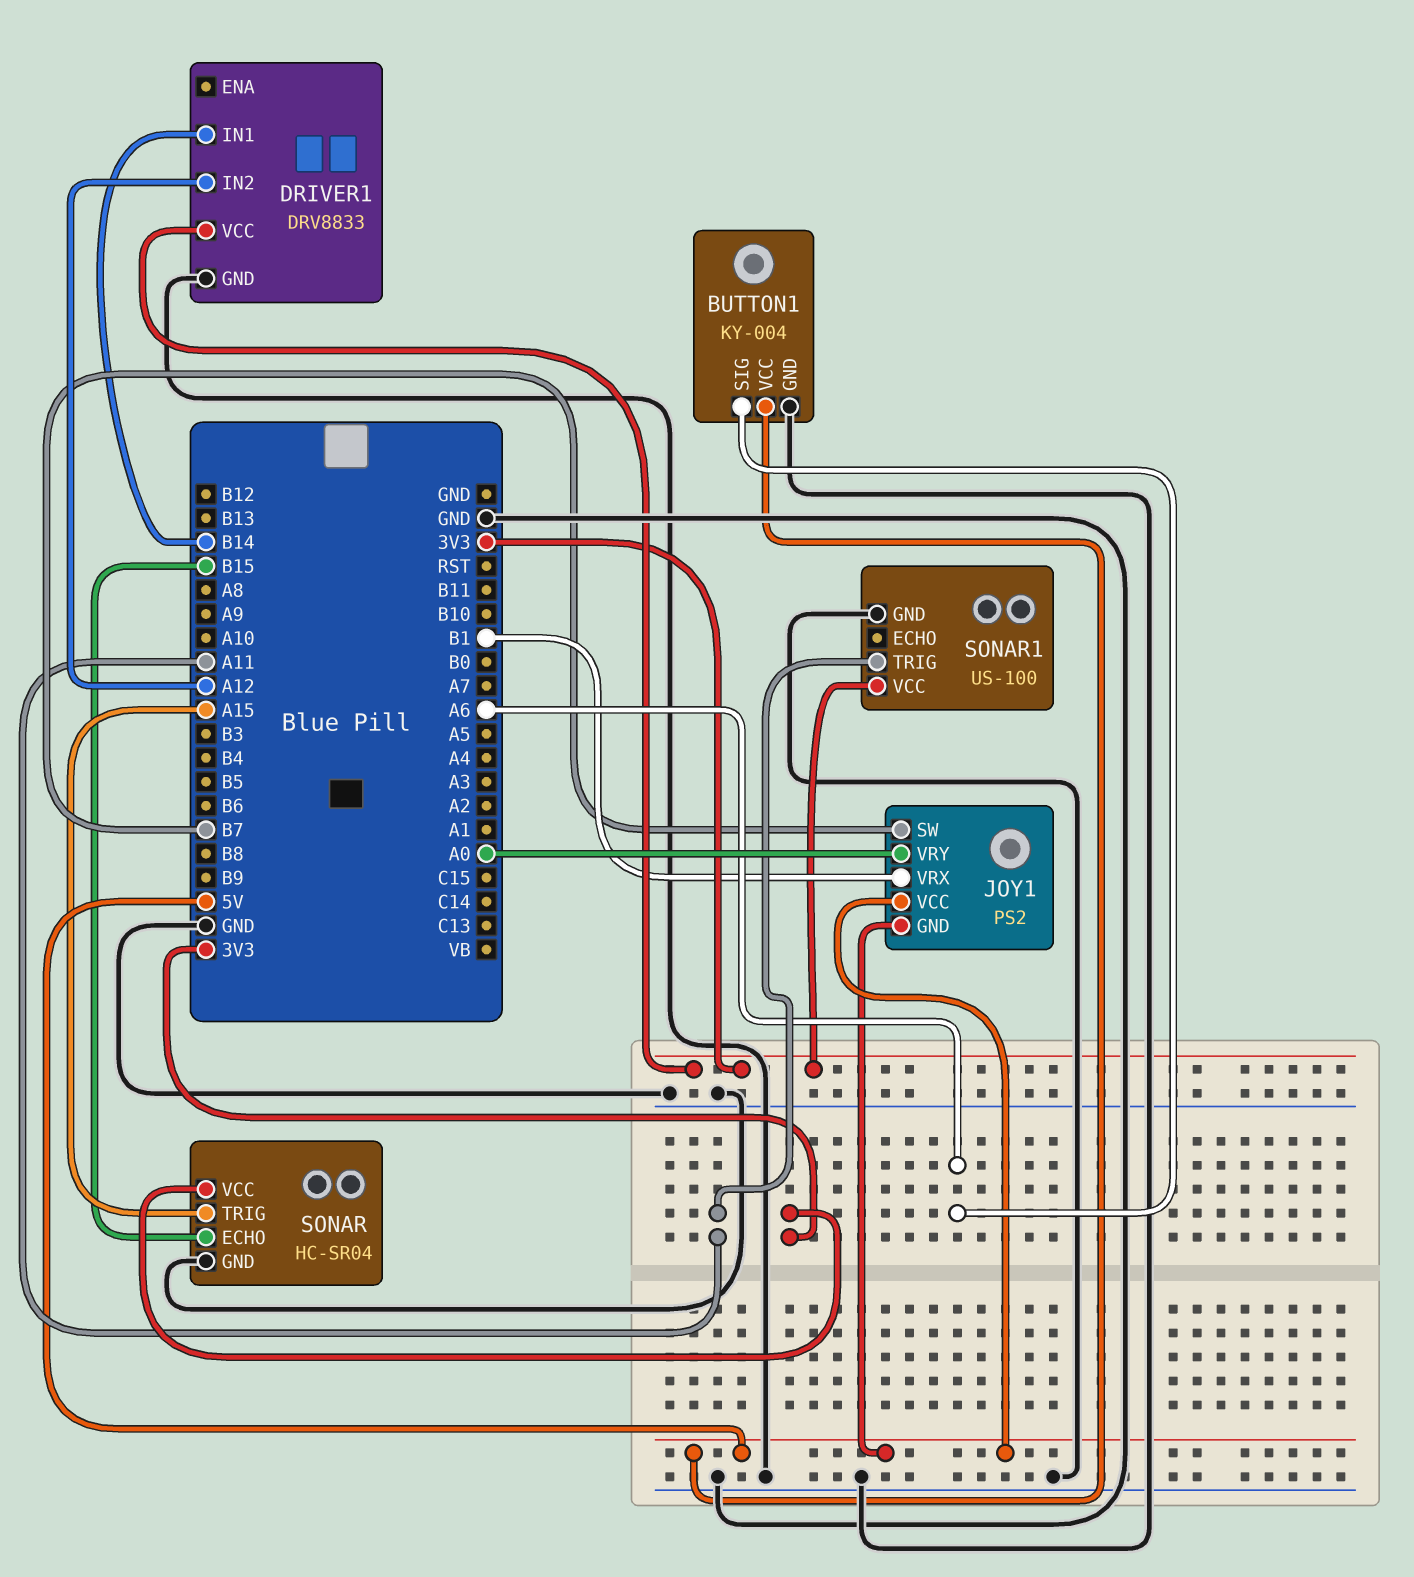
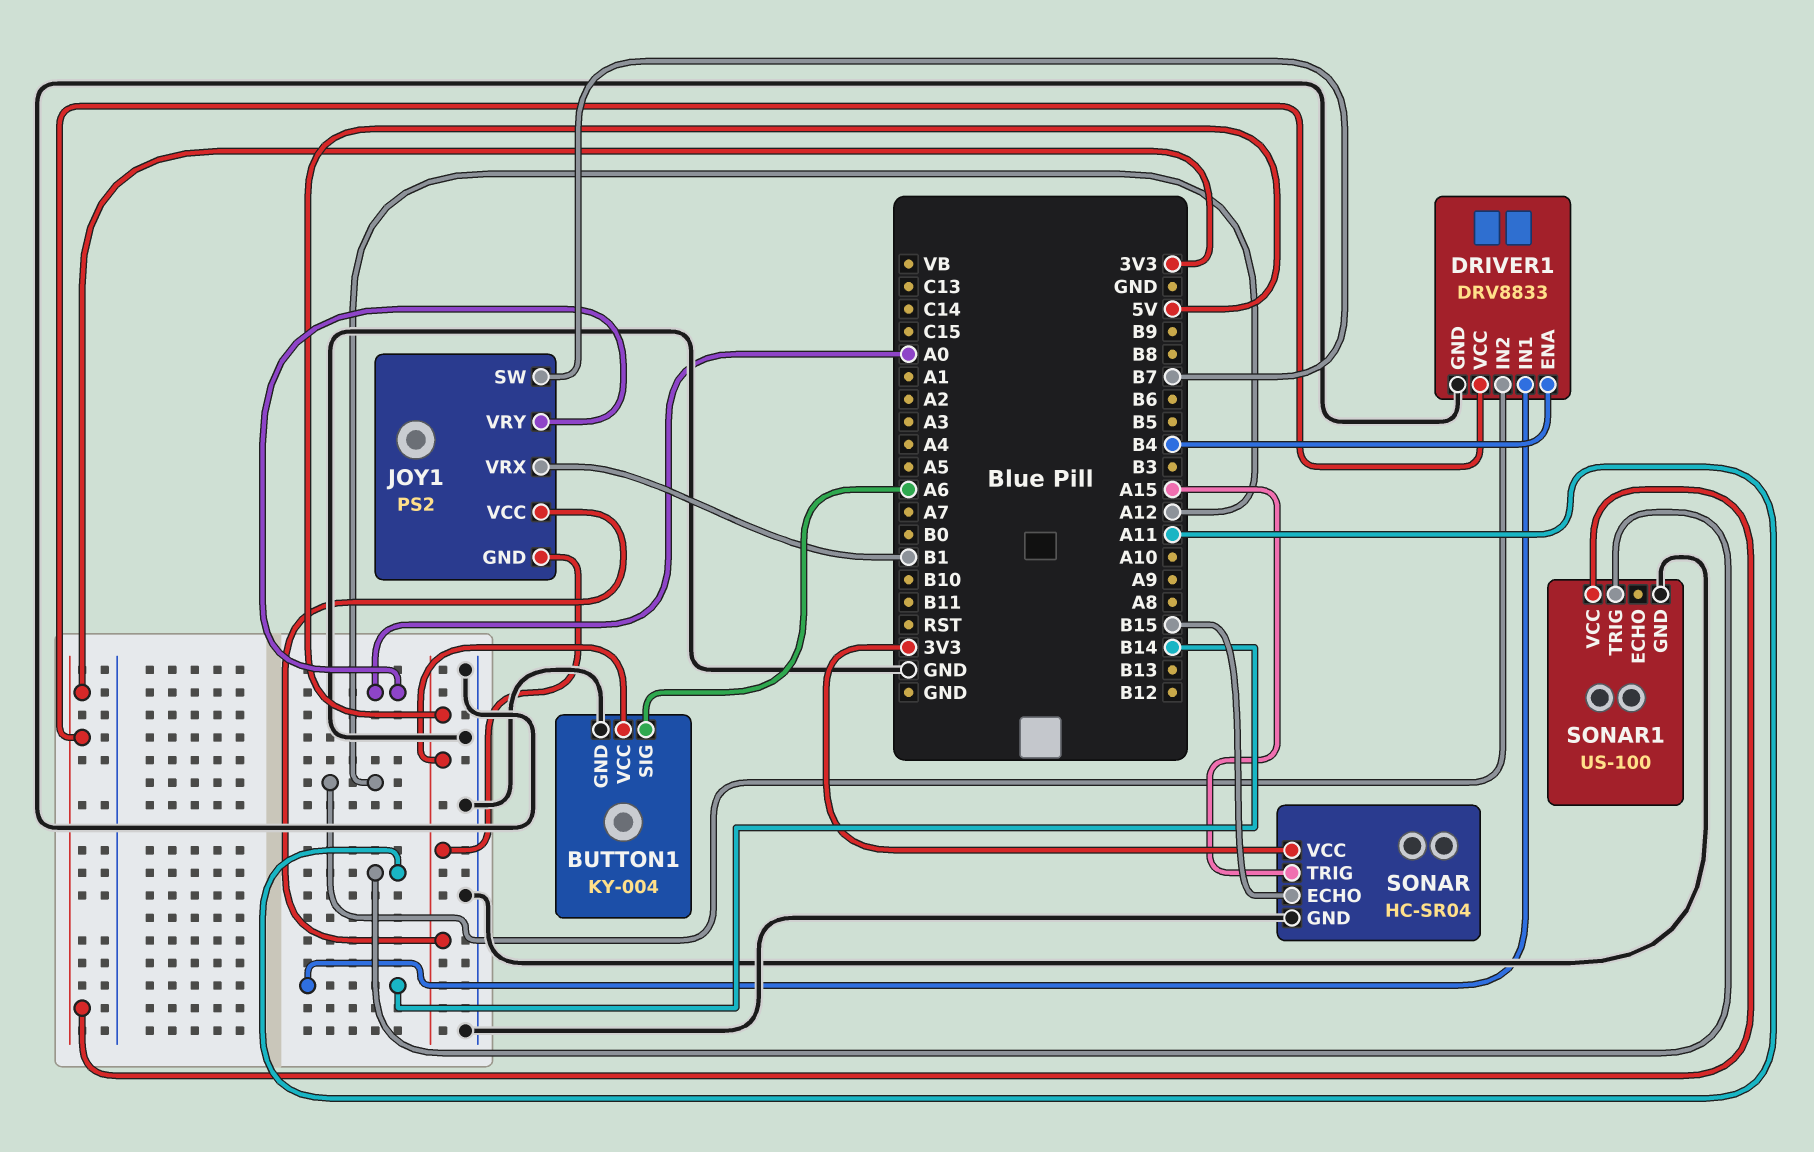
DRIVER1 pin ENA: none -> B4

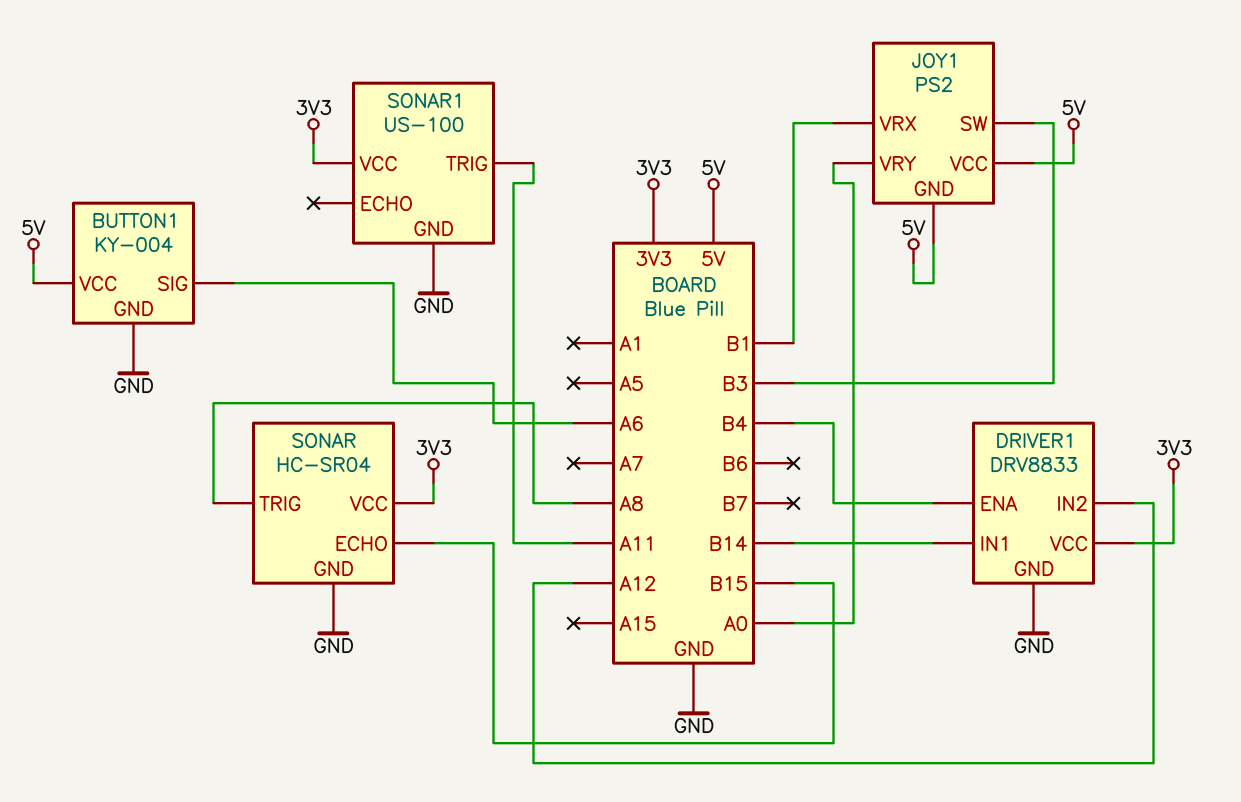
JOY1 pin SW: B7 -> B3
SONAR pin TRIG: A15 -> A8

